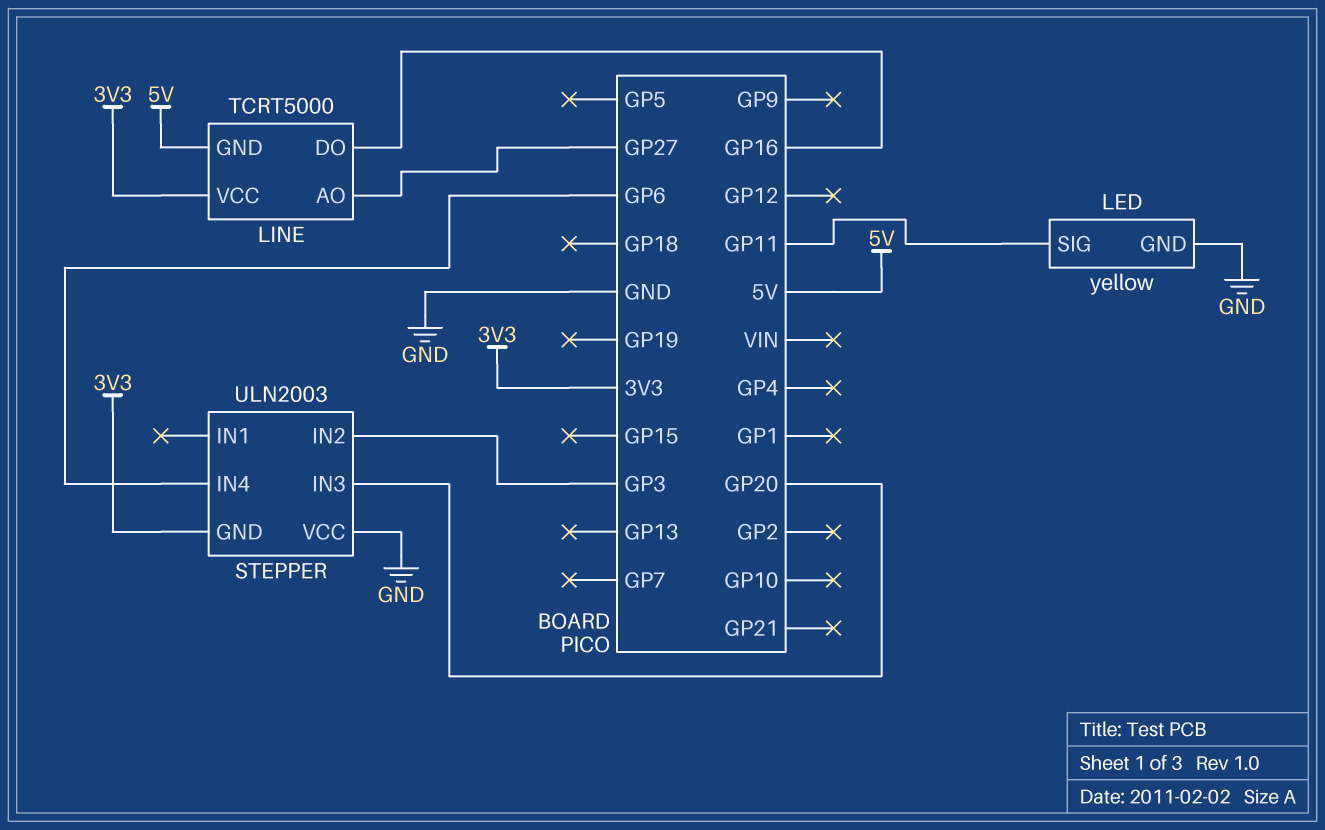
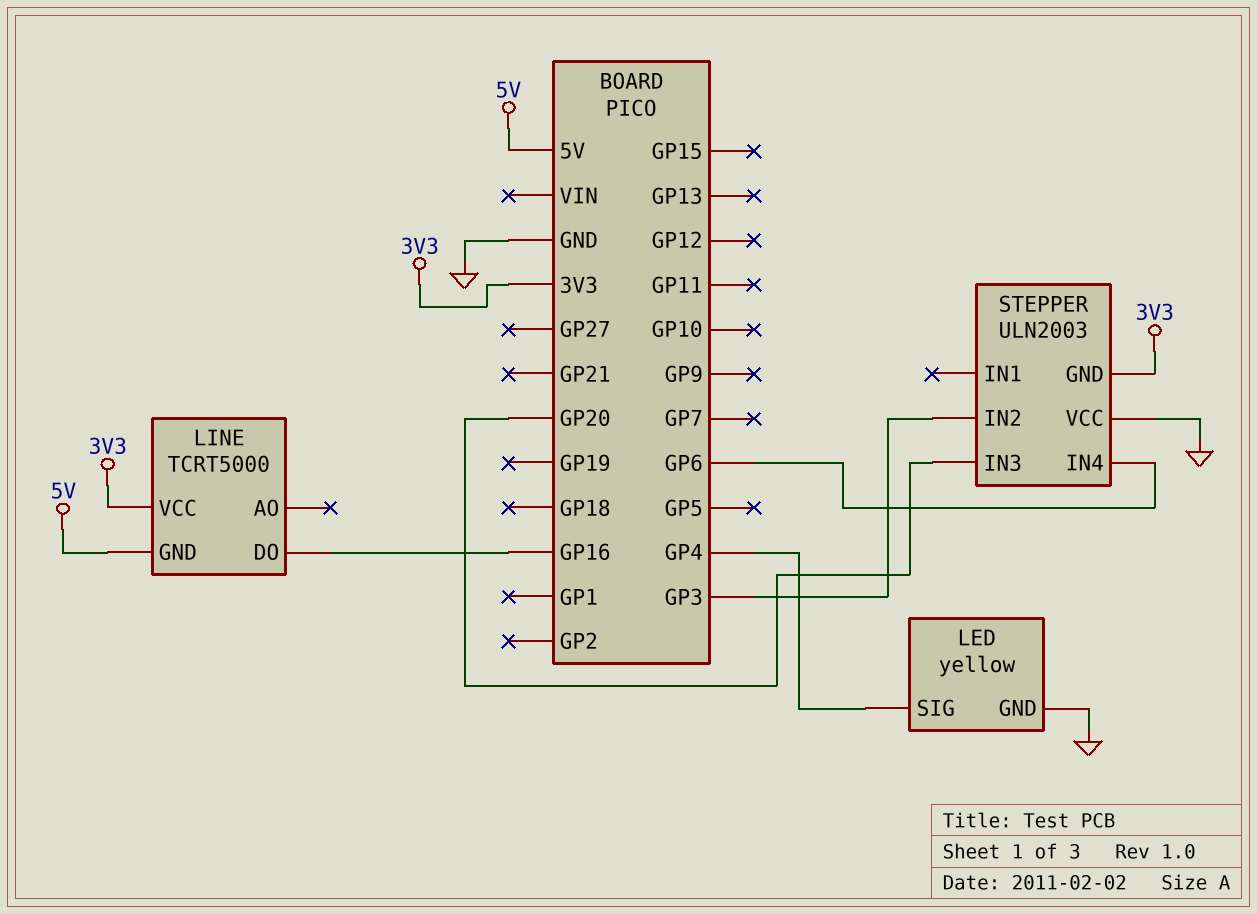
LED pin SIG: GP11 -> GP4
LINE pin AO: GP27 -> none

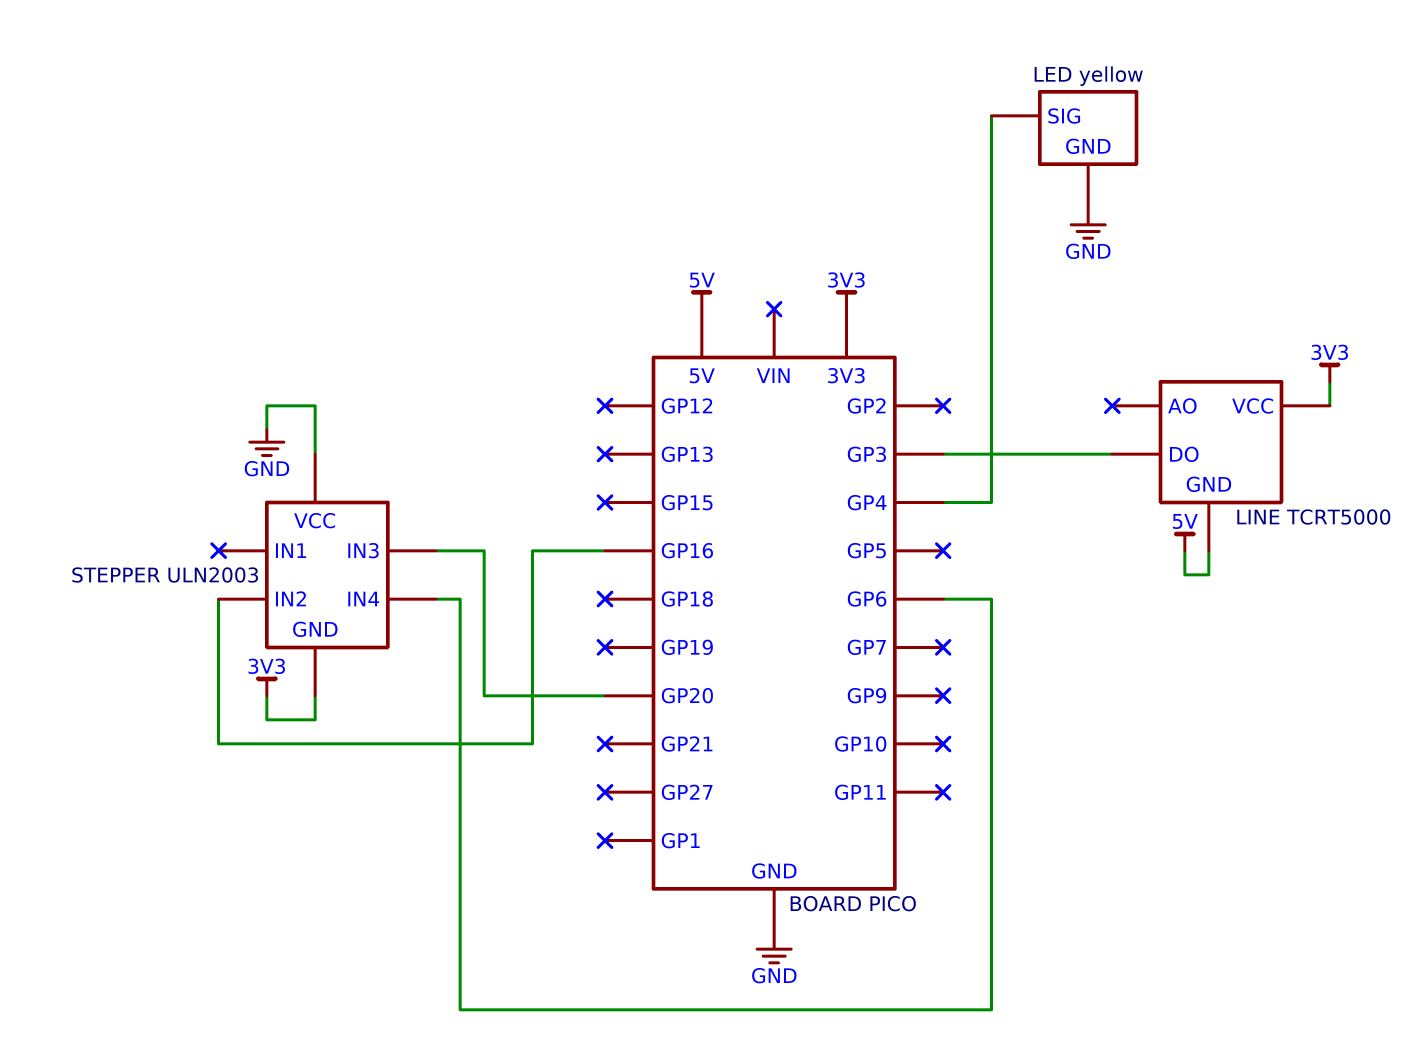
LINE pin DO: GP16 -> GP3
STEPPER pin IN2: GP3 -> GP16

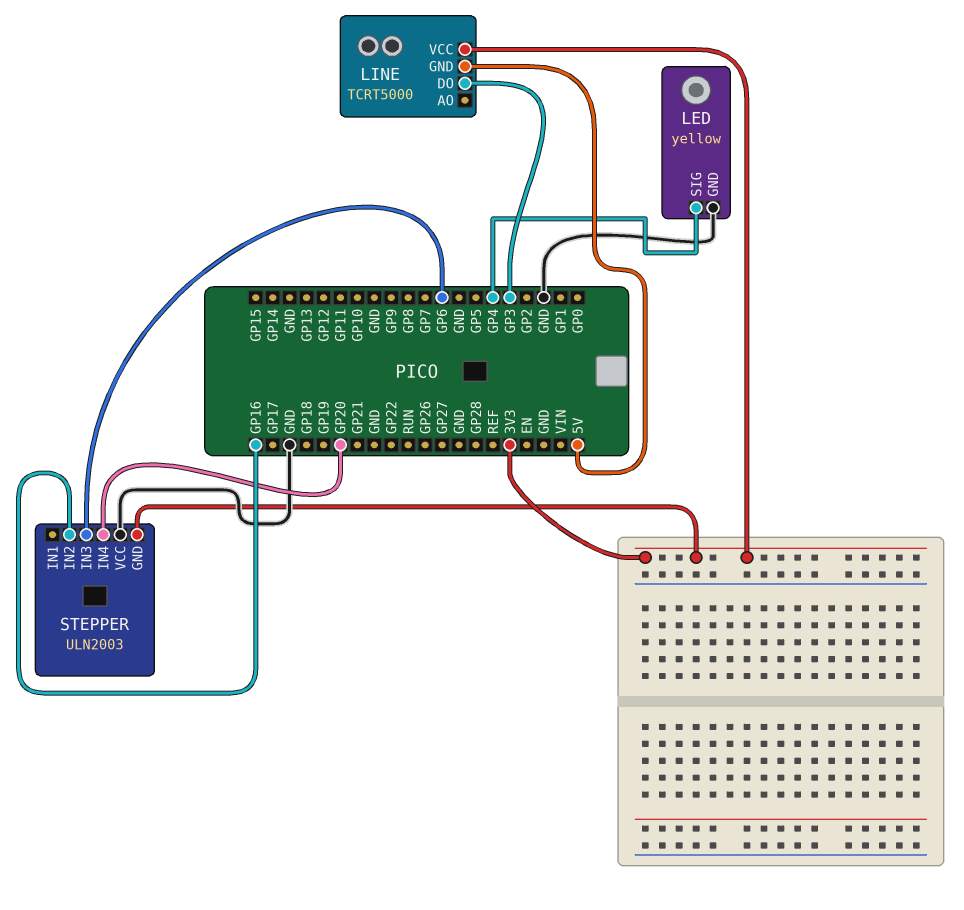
STEPPER pin IN3: GP20 -> GP6
STEPPER pin IN4: GP6 -> GP20

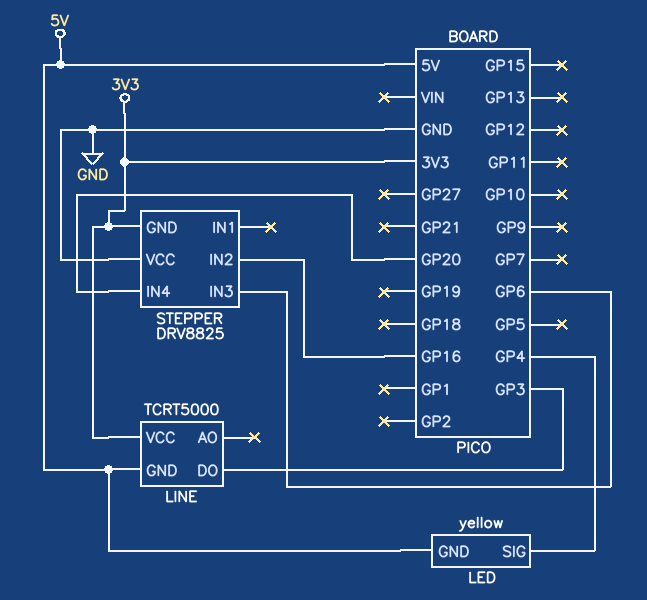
LED pin GND: GND -> 5V
STEPPER: ULN2003 -> DRV8825

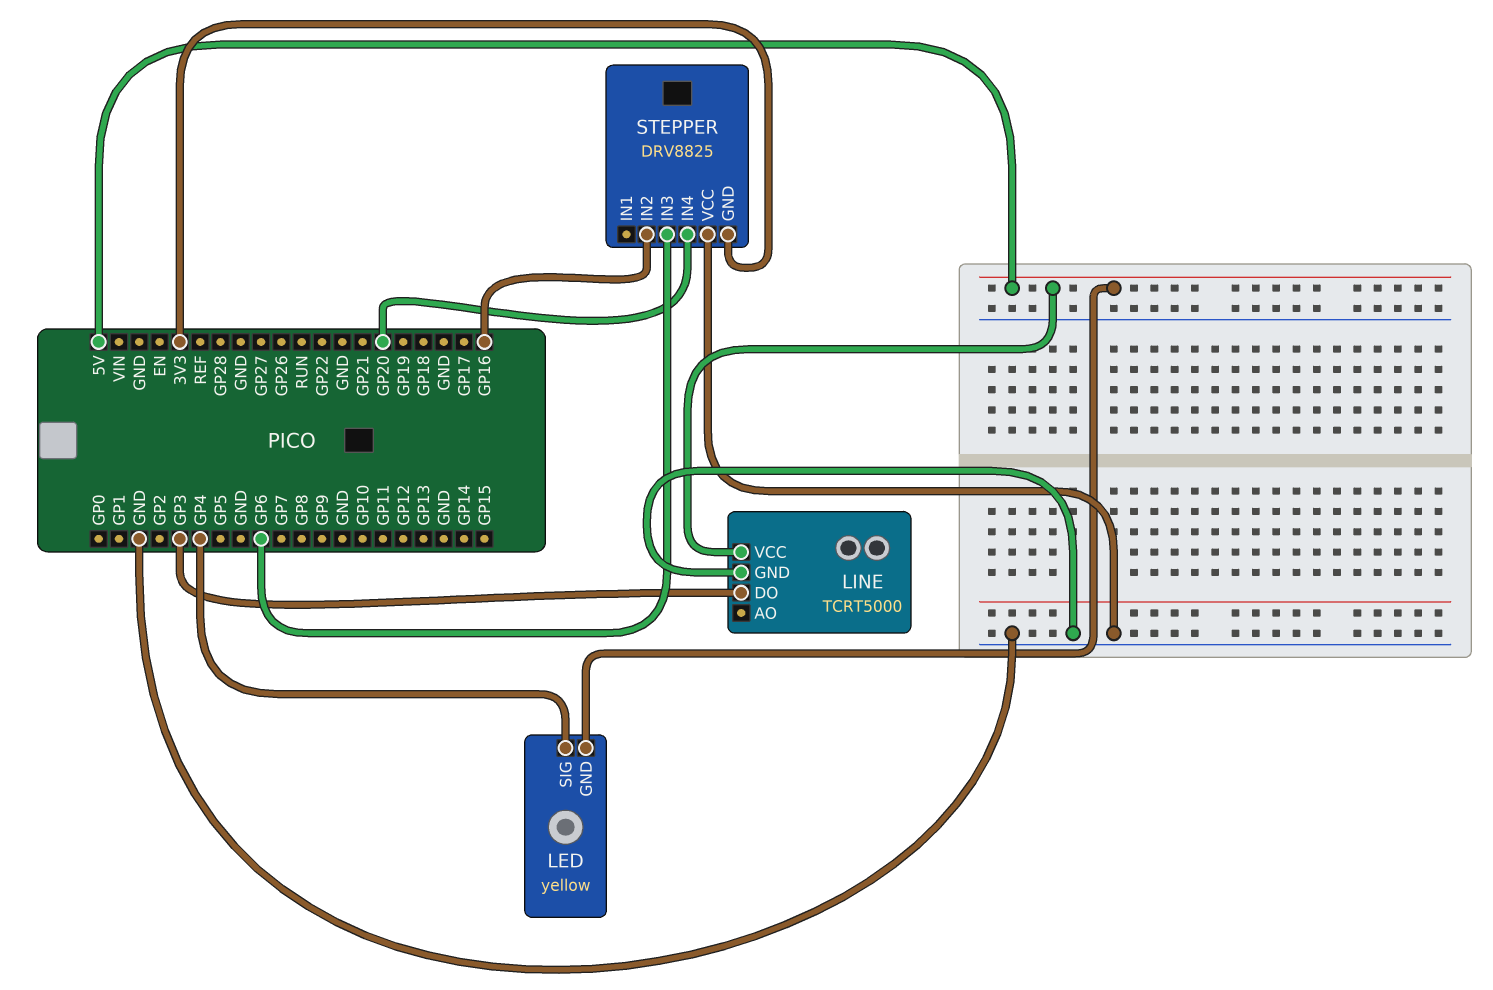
LINE pin GND: 5V -> GND
LINE pin VCC: 3V3 -> 5V

